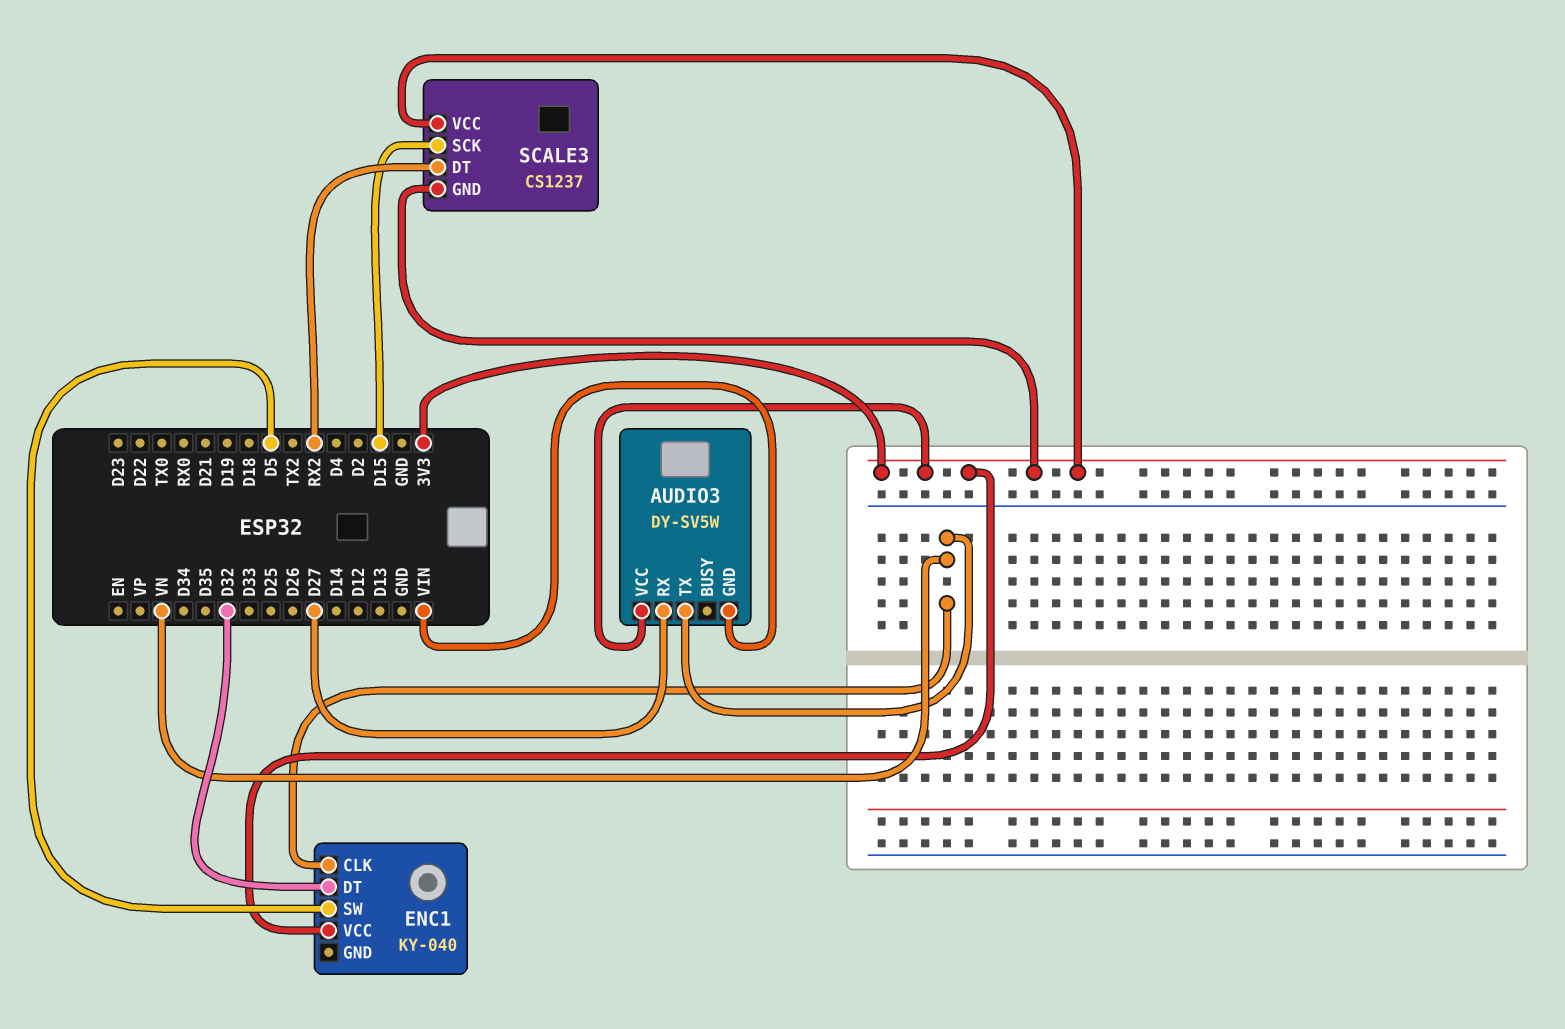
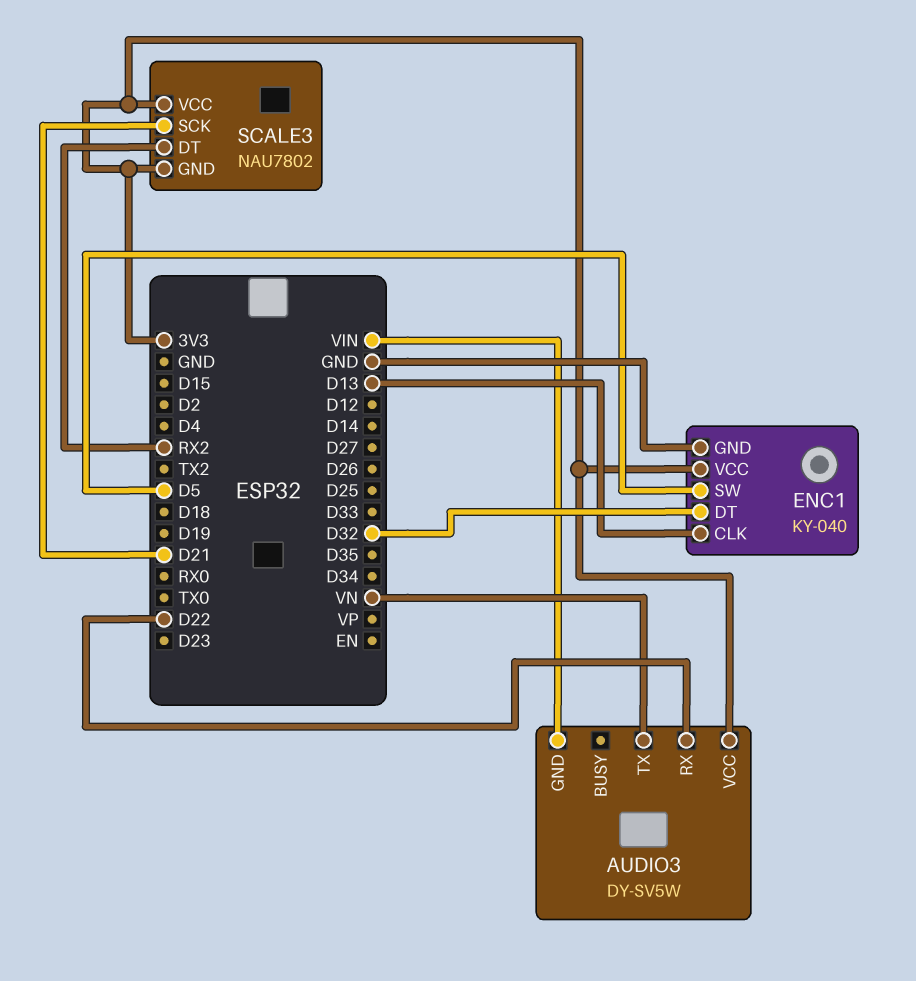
AUDIO3 pin RX: D27 -> D22
ENC1 pin CLK: VN -> D13
ENC1 pin GND: none -> GND
SCALE3: CS1237 -> NAU7802
SCALE3 pin SCK: D15 -> D21

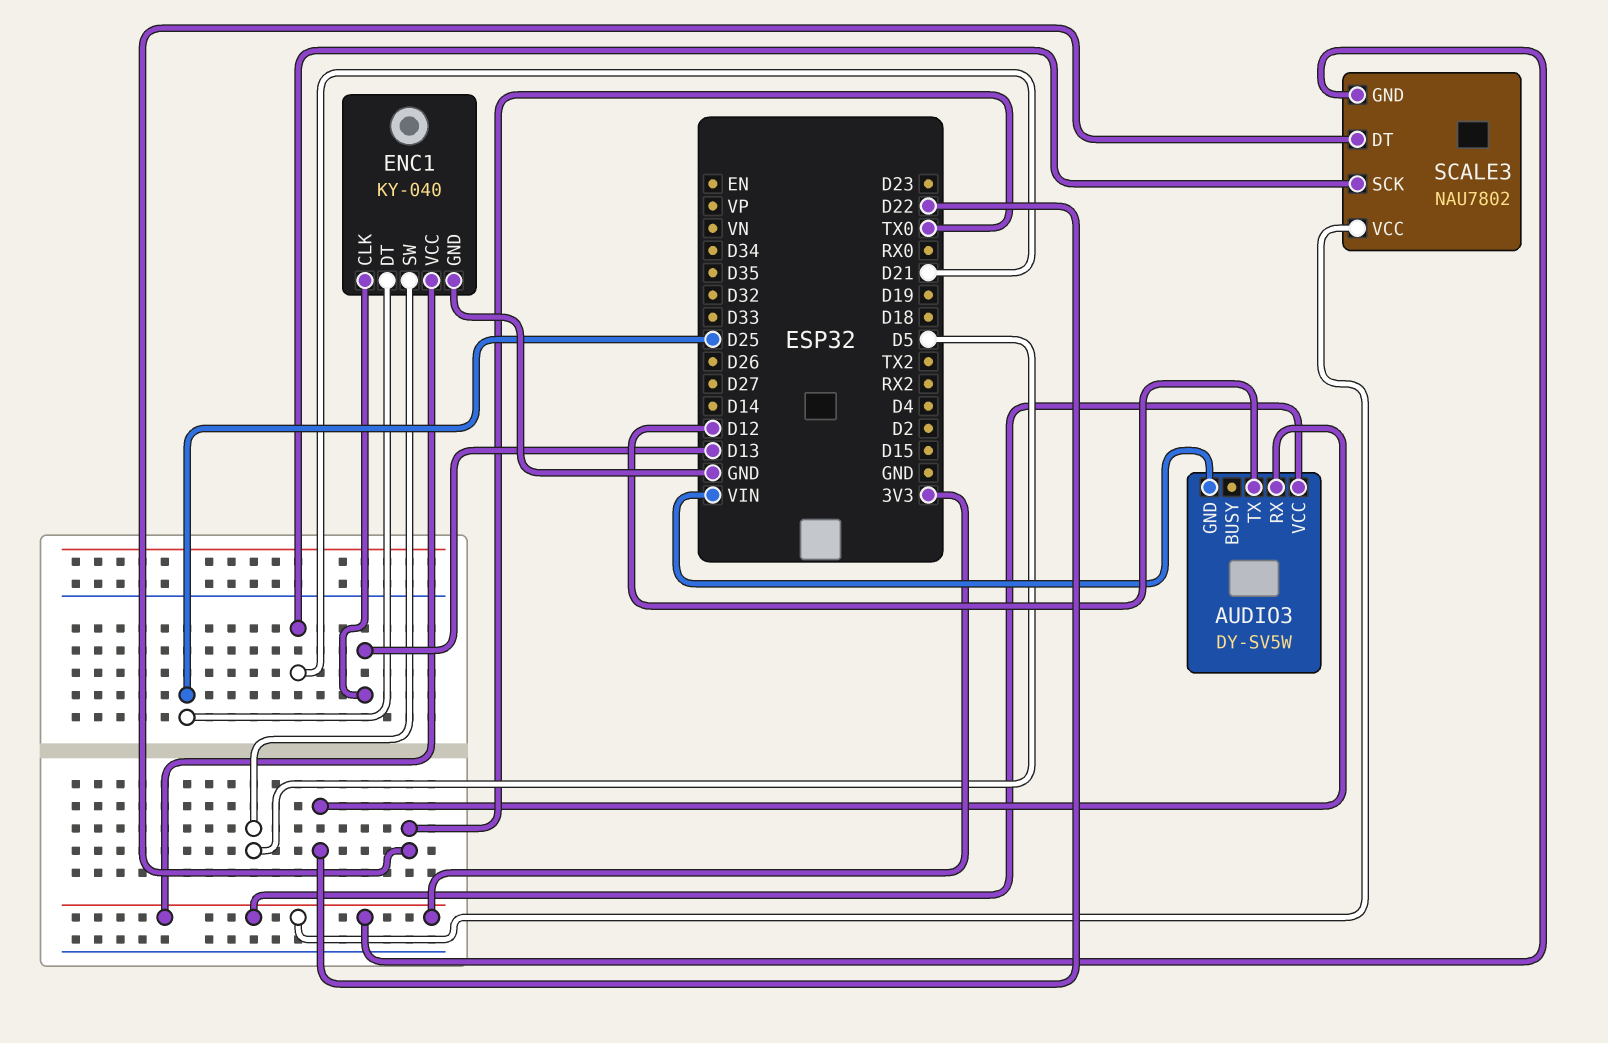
AUDIO3 pin TX: VN -> D12
ENC1 pin DT: D32 -> D25
SCALE3 pin DT: RX2 -> TX0

